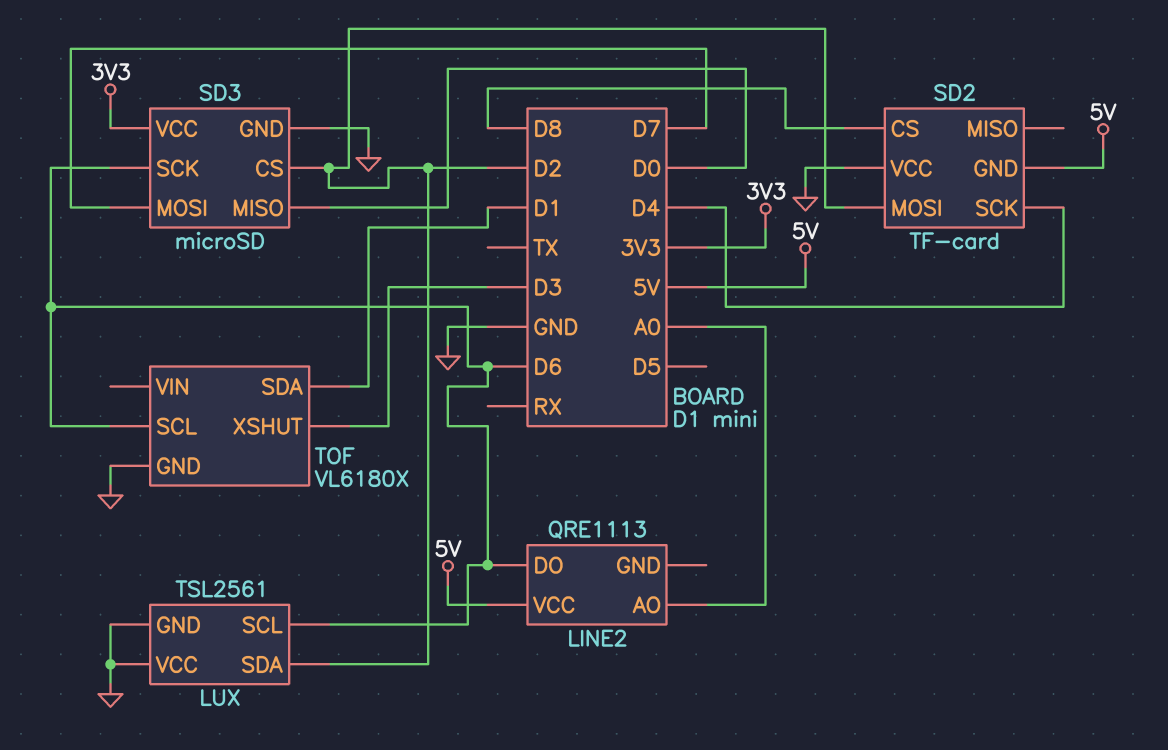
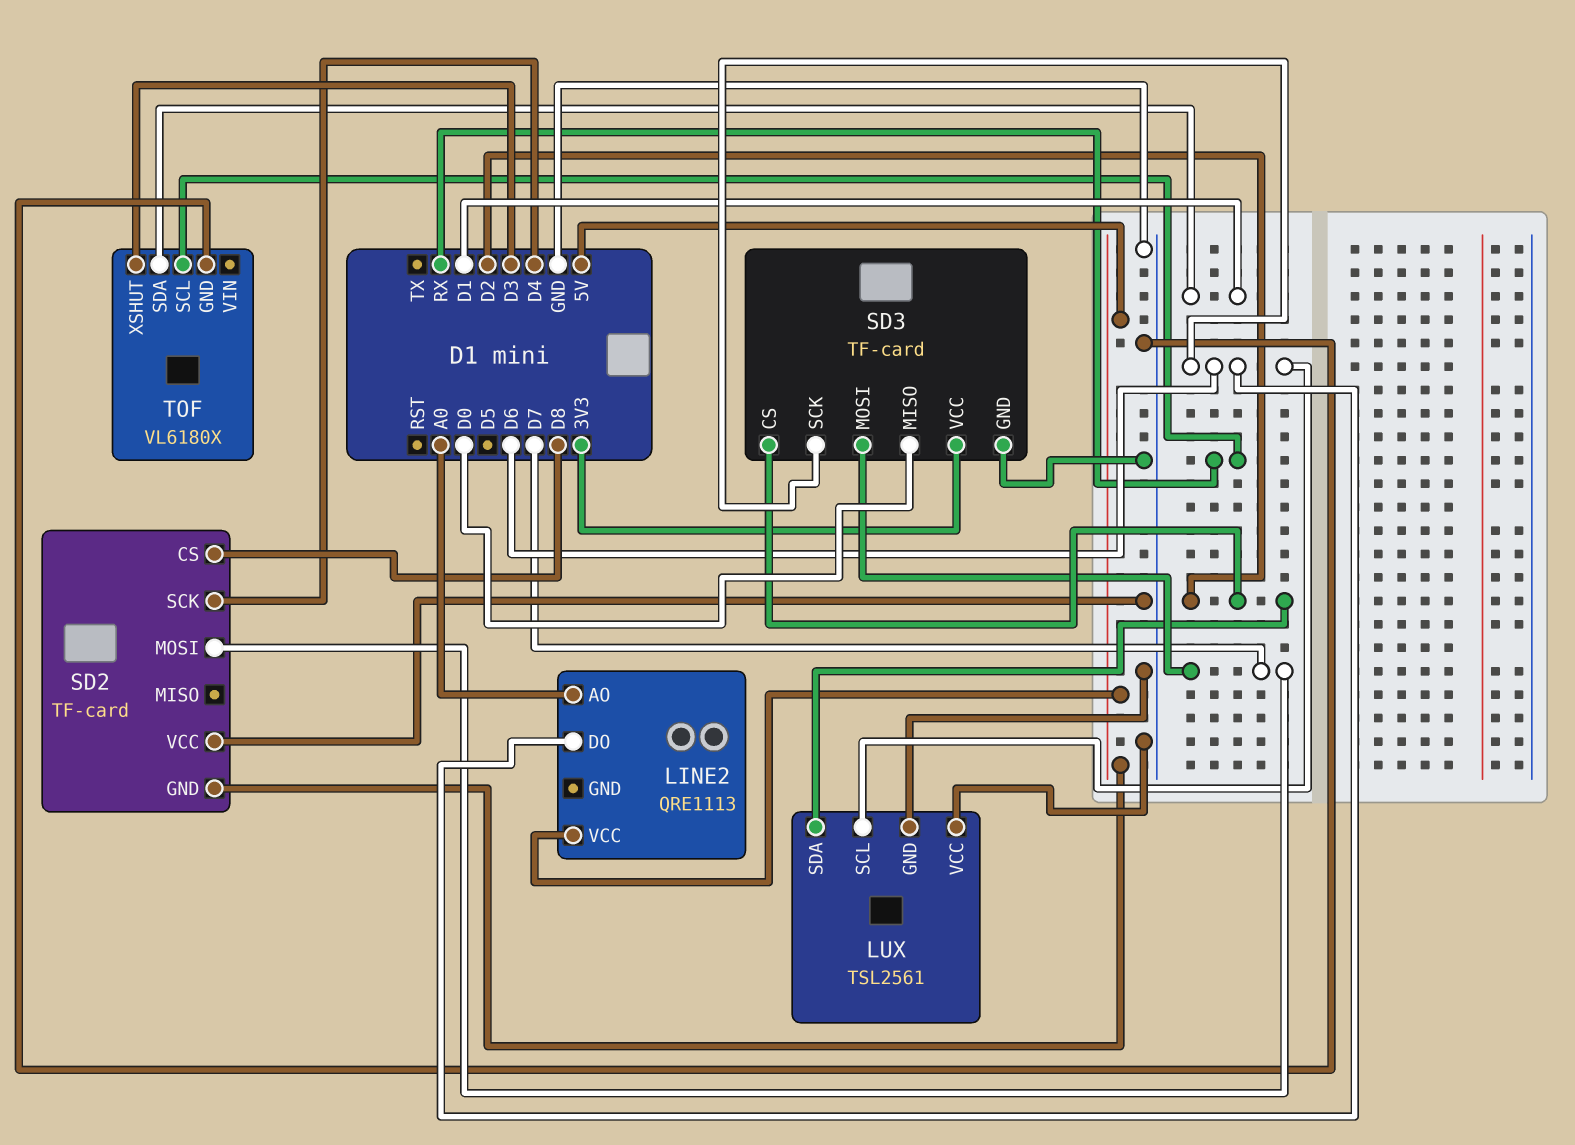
SD2 pin MOSI: D2 -> D7
SD3: microSD -> TF-card
TOF pin SCL: D6 -> RX

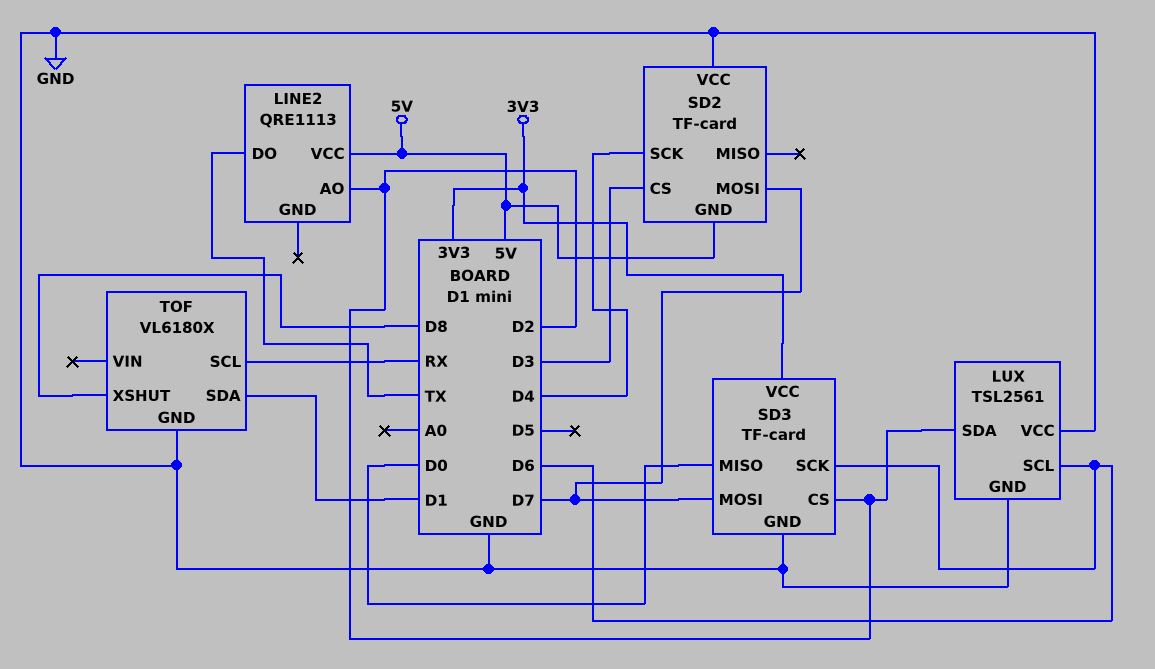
LINE2 pin AO: A0 -> D2
LINE2 pin DO: D6 -> TX
SD2 pin CS: D8 -> D3
TOF pin XSHUT: D3 -> D8

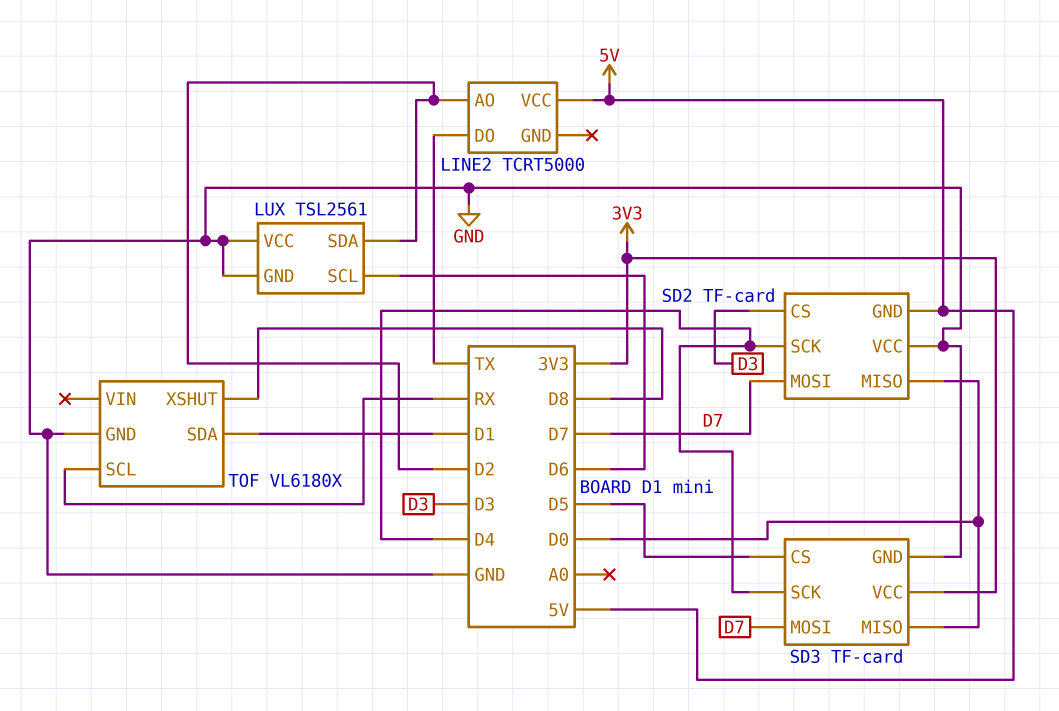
LINE2: QRE1113 -> TCRT5000
SD2 pin MISO: none -> D0
SD3 pin CS: D2 -> D5
SD3 pin SCK: D6 -> D4

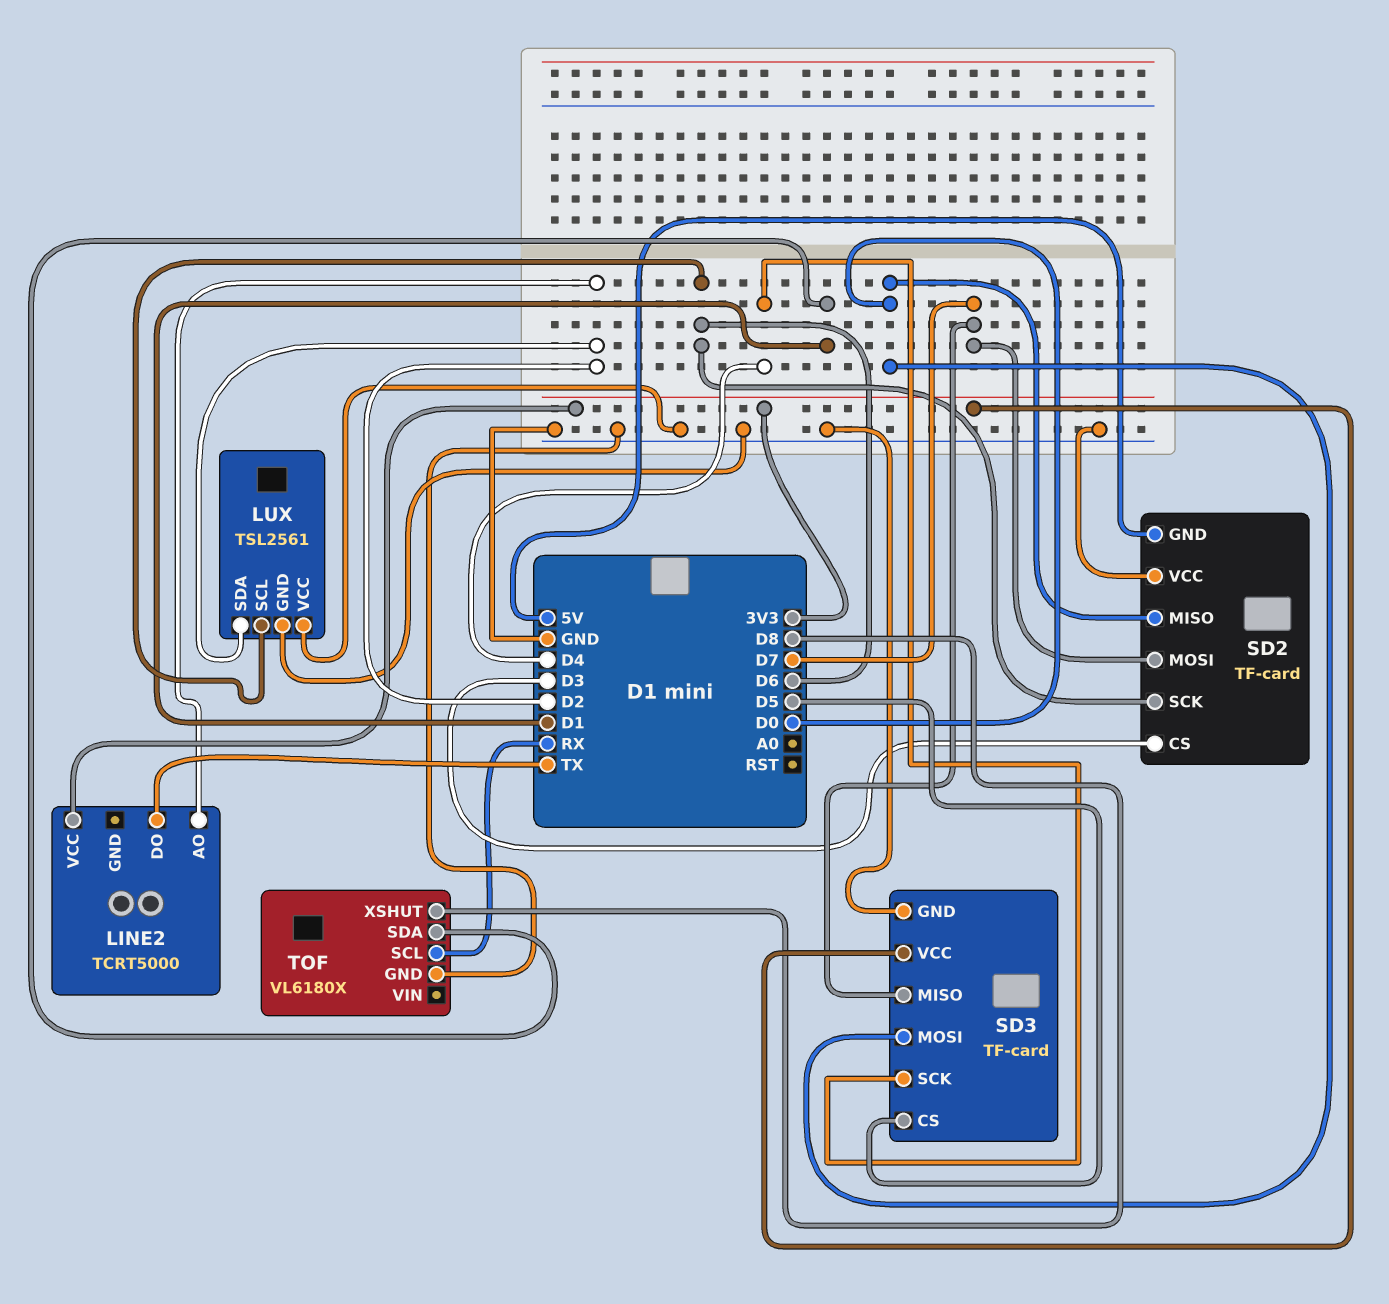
LINE2 pin VCC: 5V -> 3V3
SD2 pin SCK: D4 -> D6
SD3 pin MISO: D0 -> D7
SD3 pin MOSI: D7 -> D0

